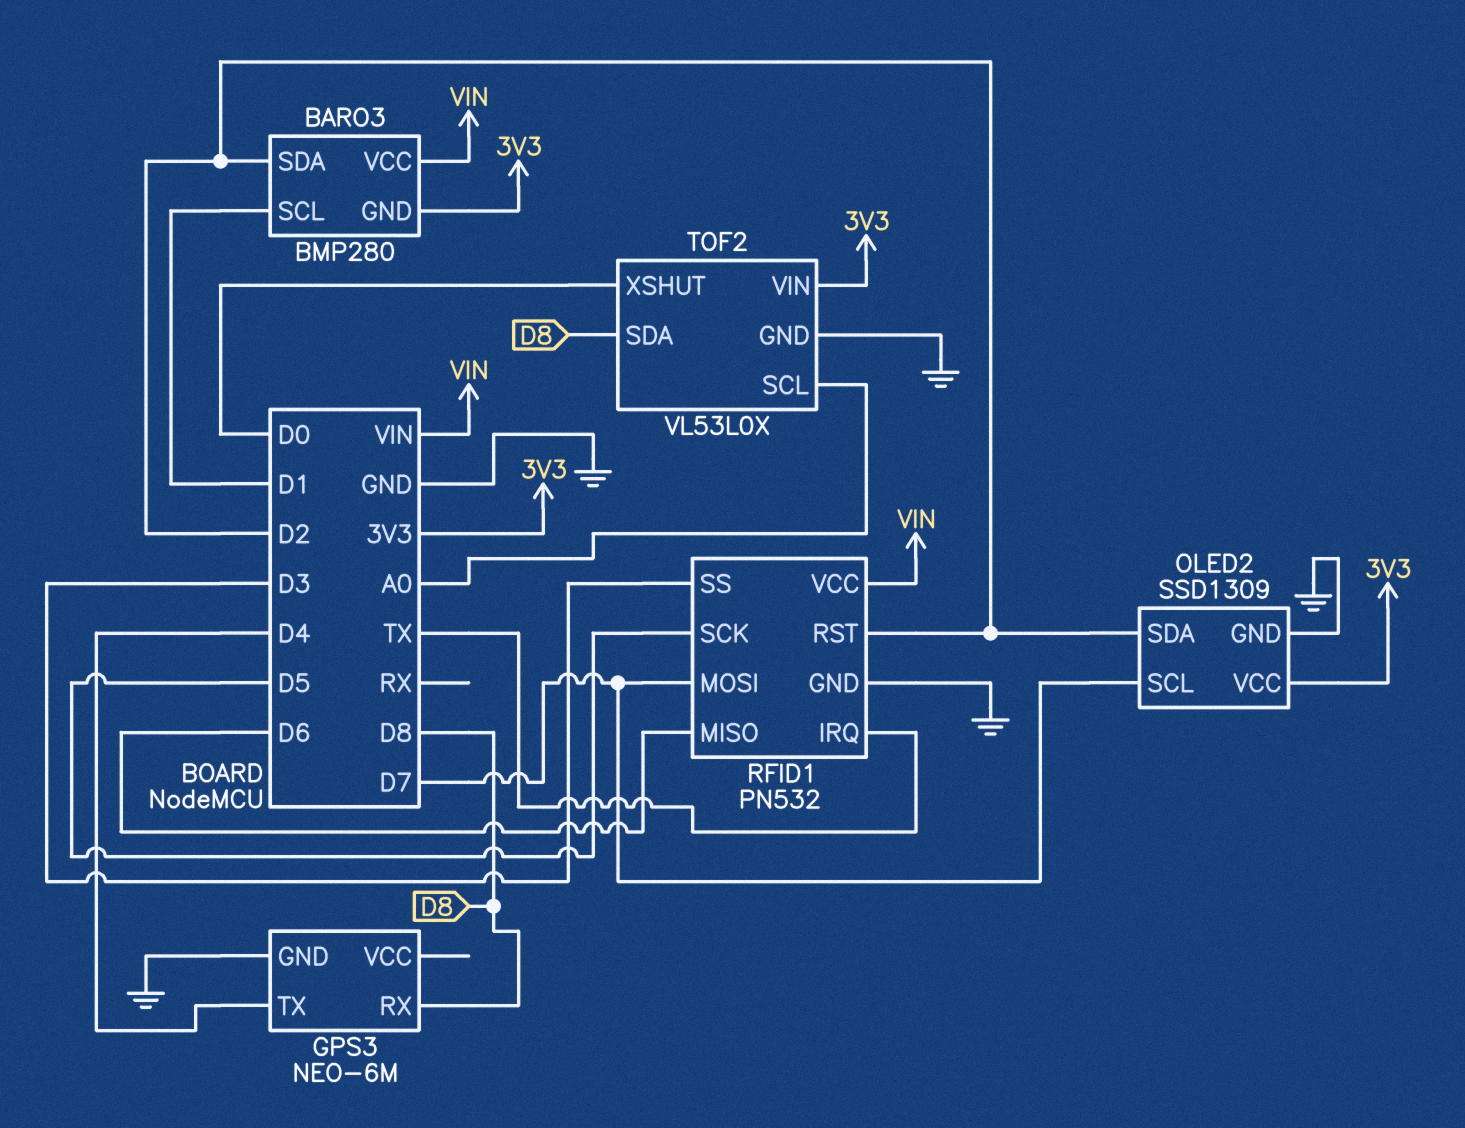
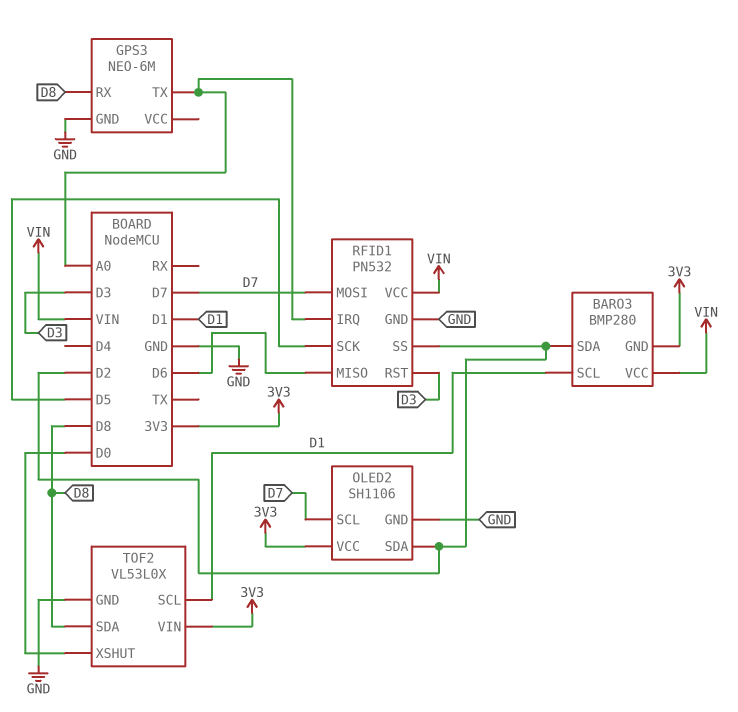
GPS3 pin TX: D4 -> A0
OLED2: SSD1309 -> SH1106
RFID1 pin IRQ: TX -> A0
RFID1 pin RST: D2 -> D3
RFID1 pin SS: D3 -> D2
TOF2 pin SCL: A0 -> D1

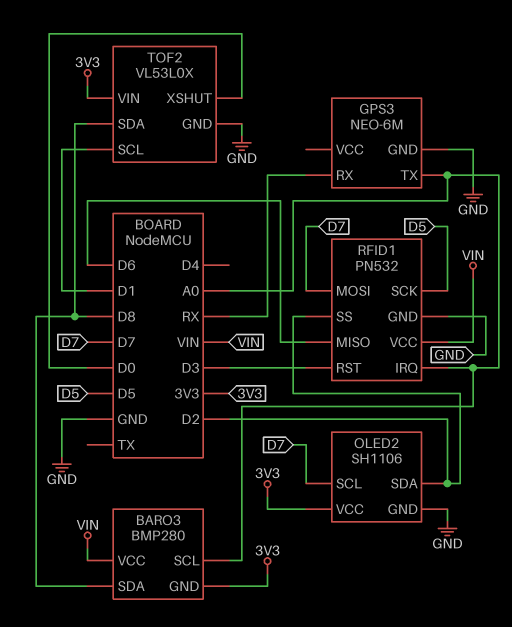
BARO3 pin SCL: D1 -> A0
BARO3 pin SDA: D2 -> D8
GPS3 pin RX: D8 -> RX

